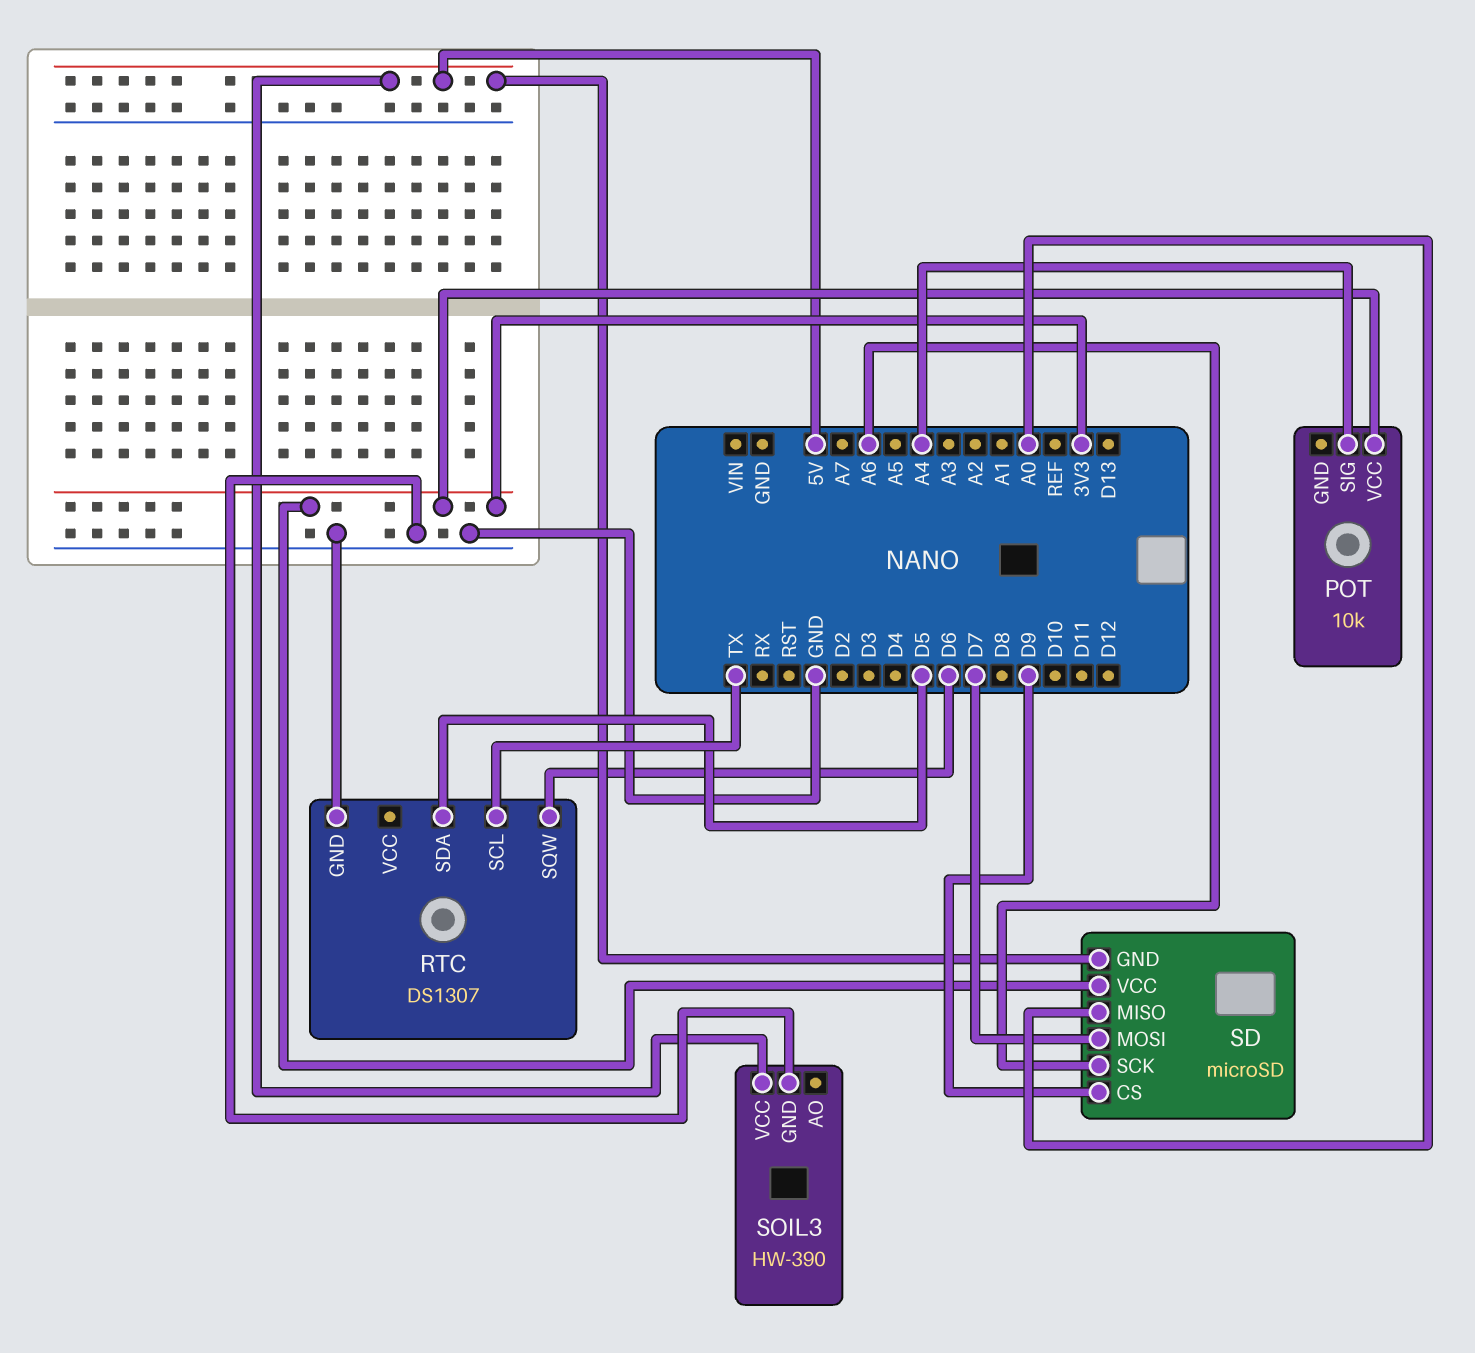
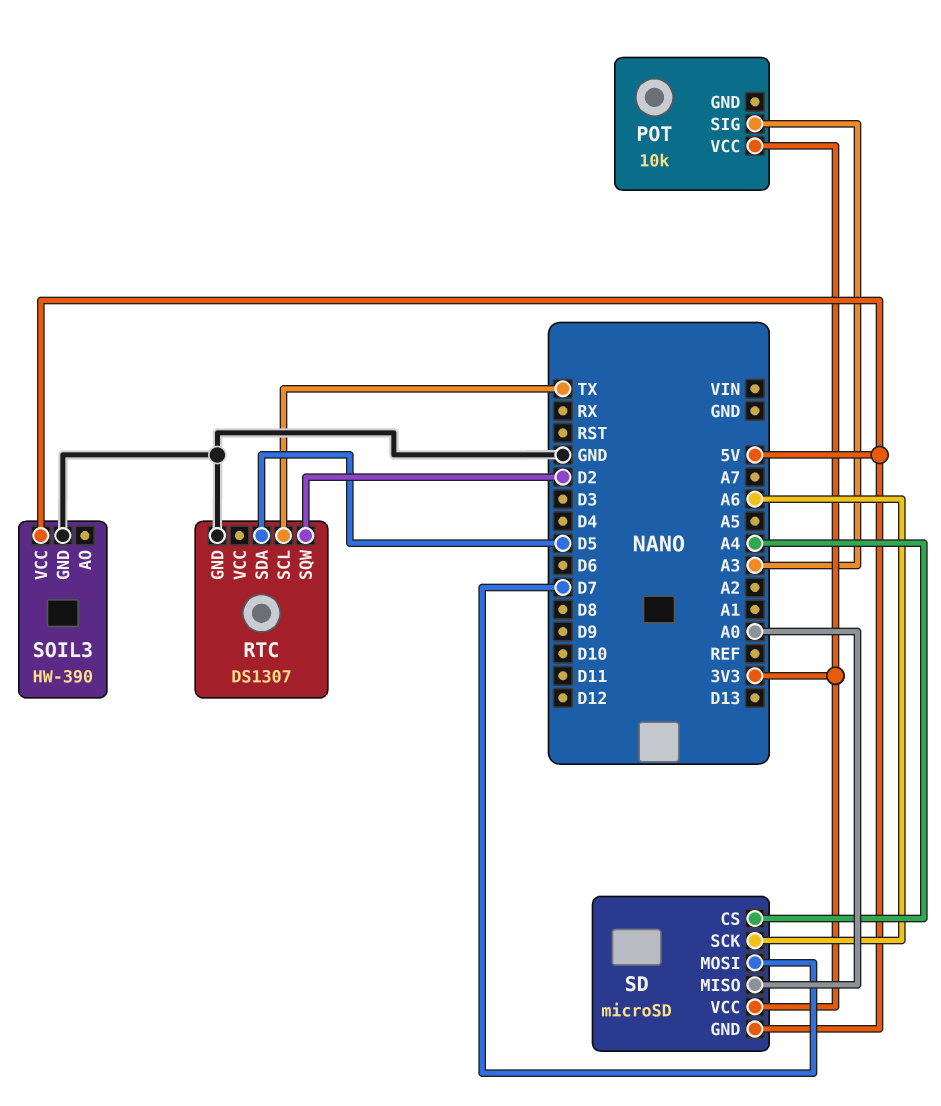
POT pin SIG: A4 -> A3
RTC pin SQW: D6 -> D2
SD pin CS: D9 -> A4

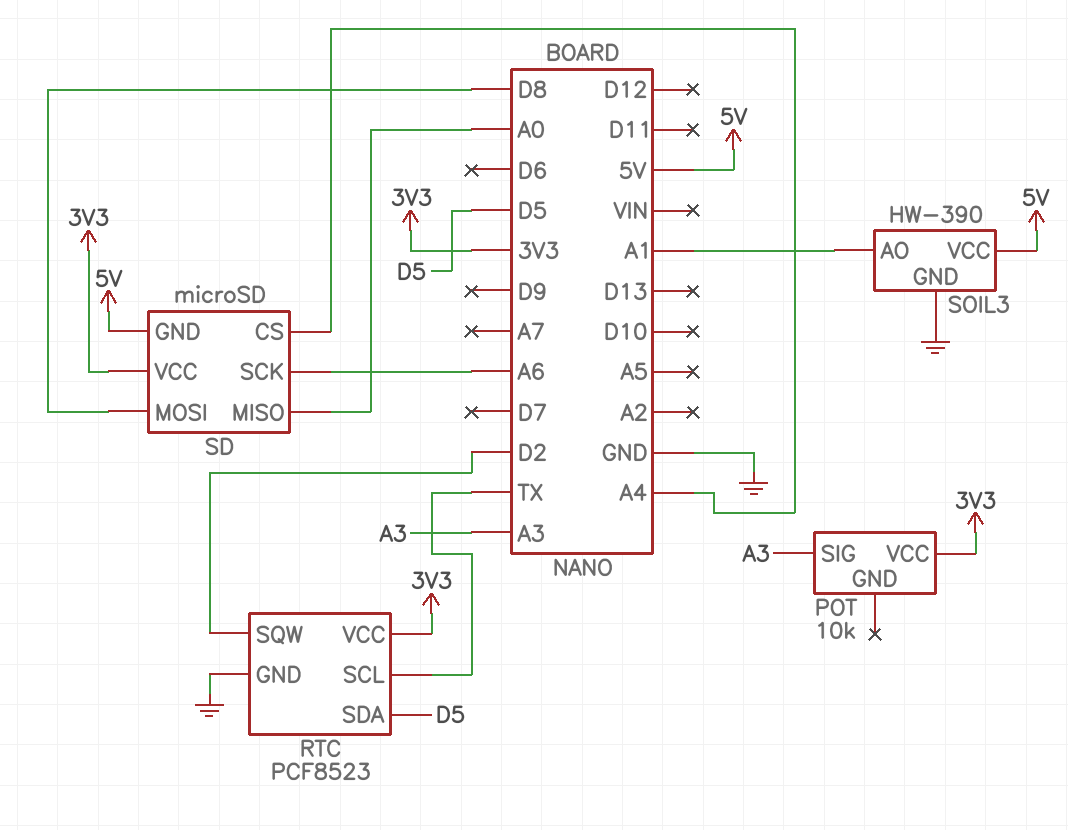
RTC: DS1307 -> PCF8523
RTC pin VCC: none -> 3V3
SD pin MOSI: D7 -> D8
SOIL3 pin AO: none -> A1

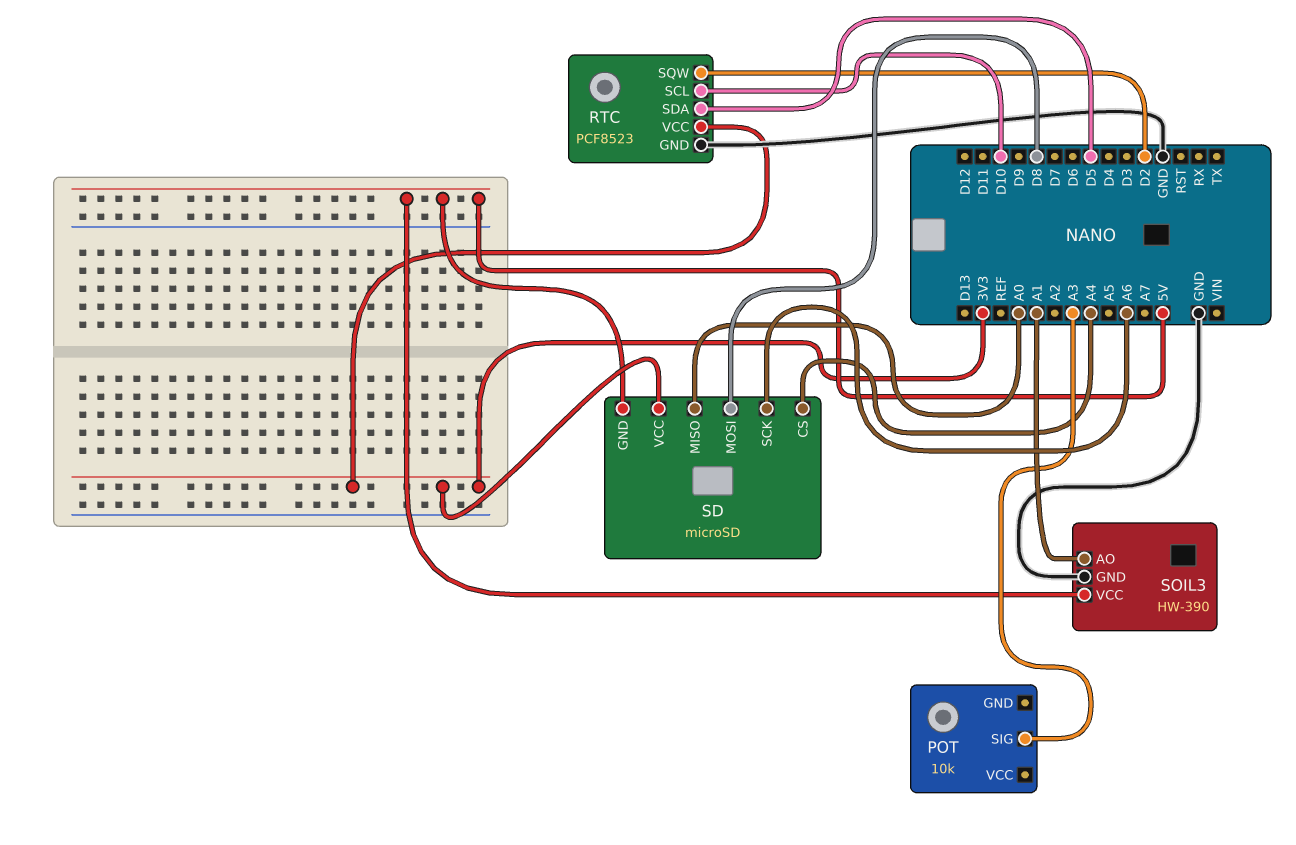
POT pin VCC: 3V3 -> none
RTC pin SCL: TX -> D10

